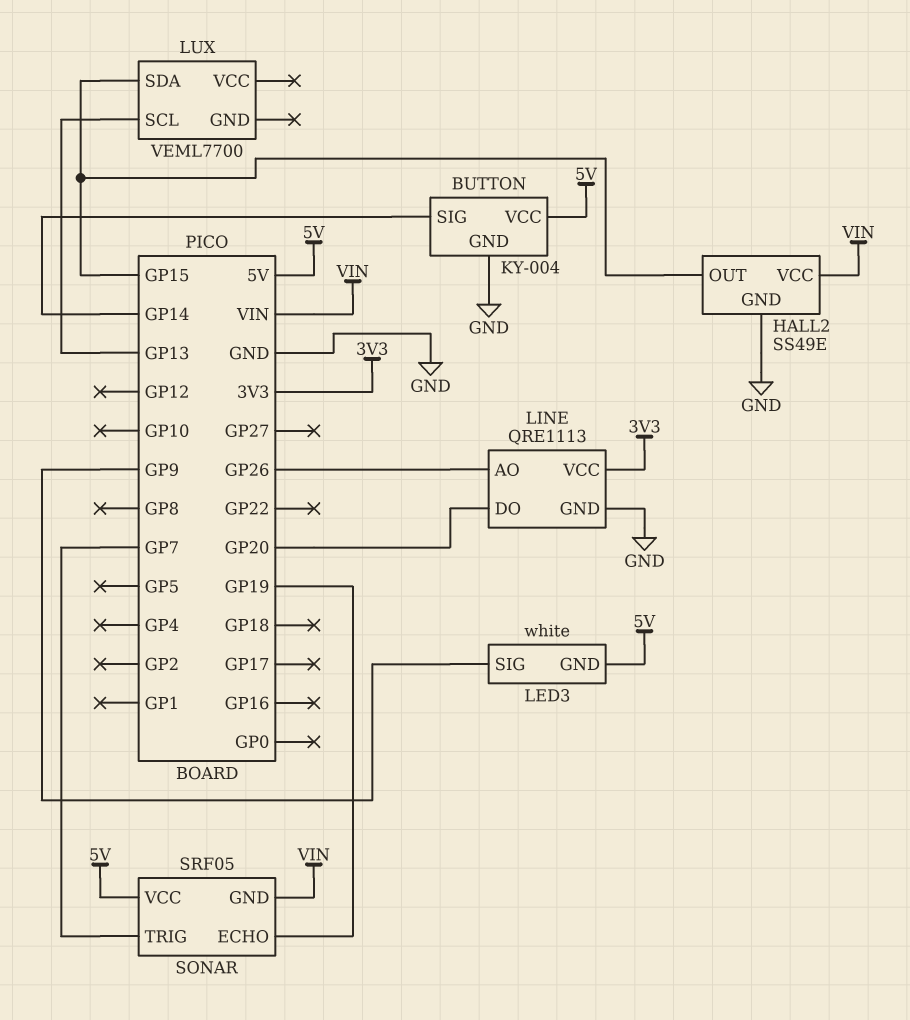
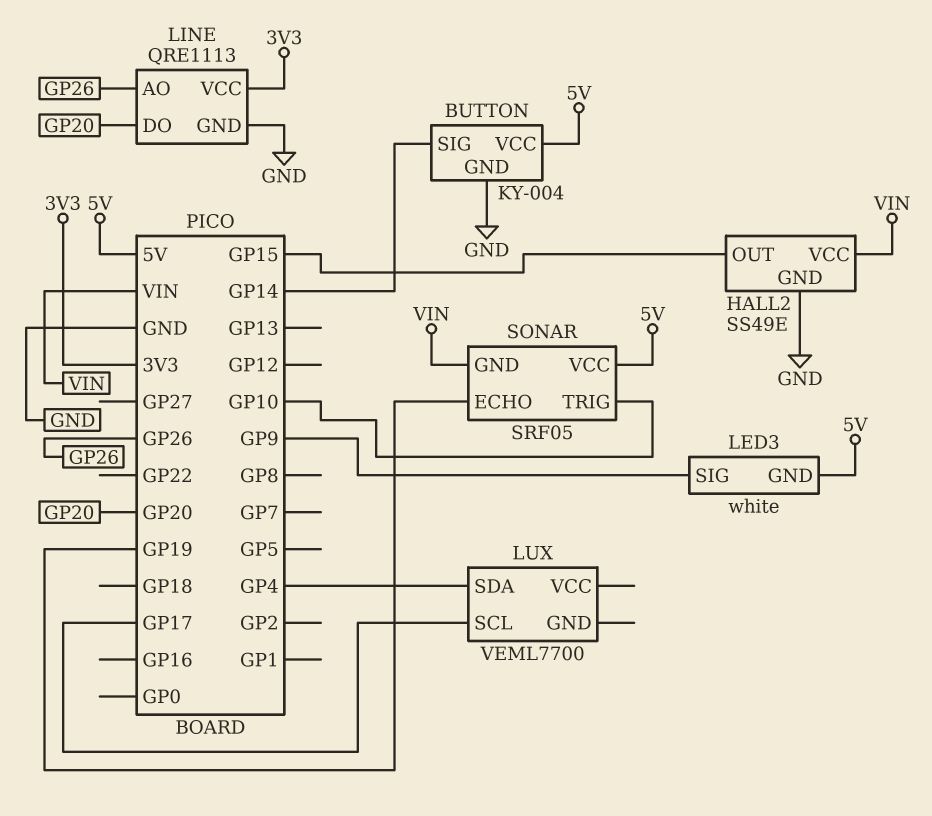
LUX pin SCL: GP13 -> GP17
LUX pin SDA: GP15 -> GP4
SONAR pin TRIG: GP7 -> GP10

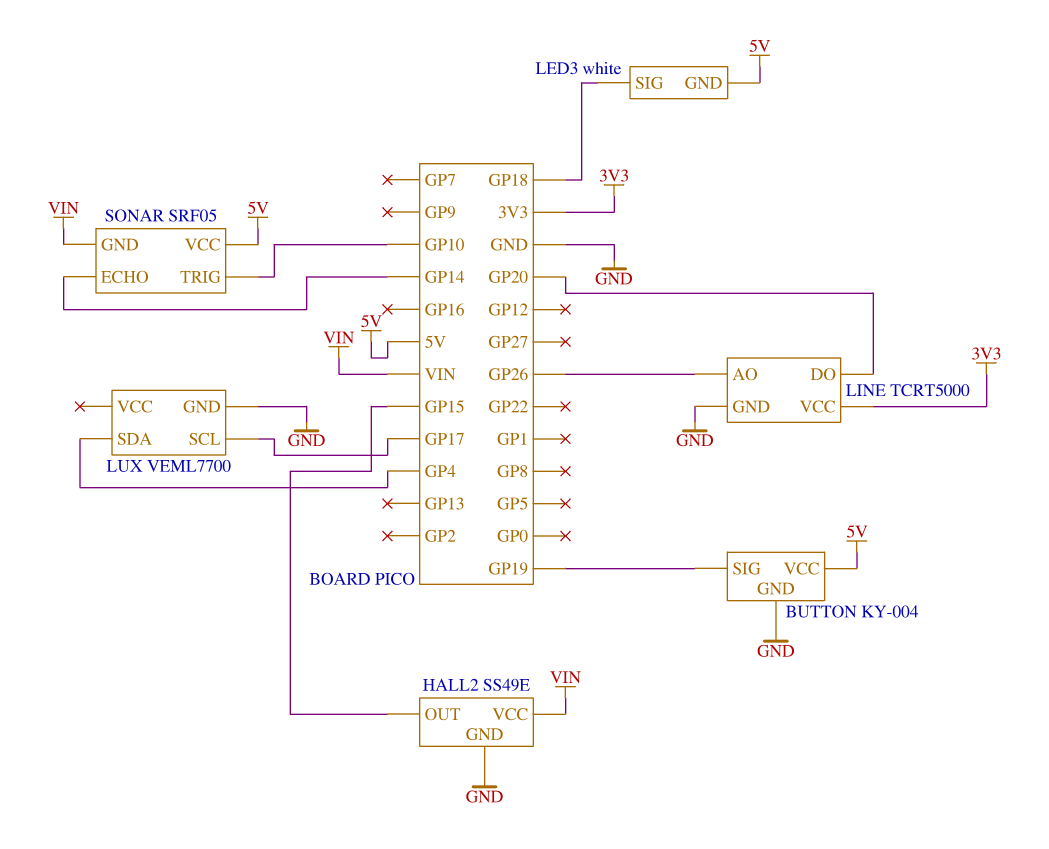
BUTTON pin SIG: GP14 -> GP19
LED3 pin SIG: GP9 -> GP18
LINE: QRE1113 -> TCRT5000
LUX pin GND: none -> GND
SONAR pin ECHO: GP19 -> GP14

